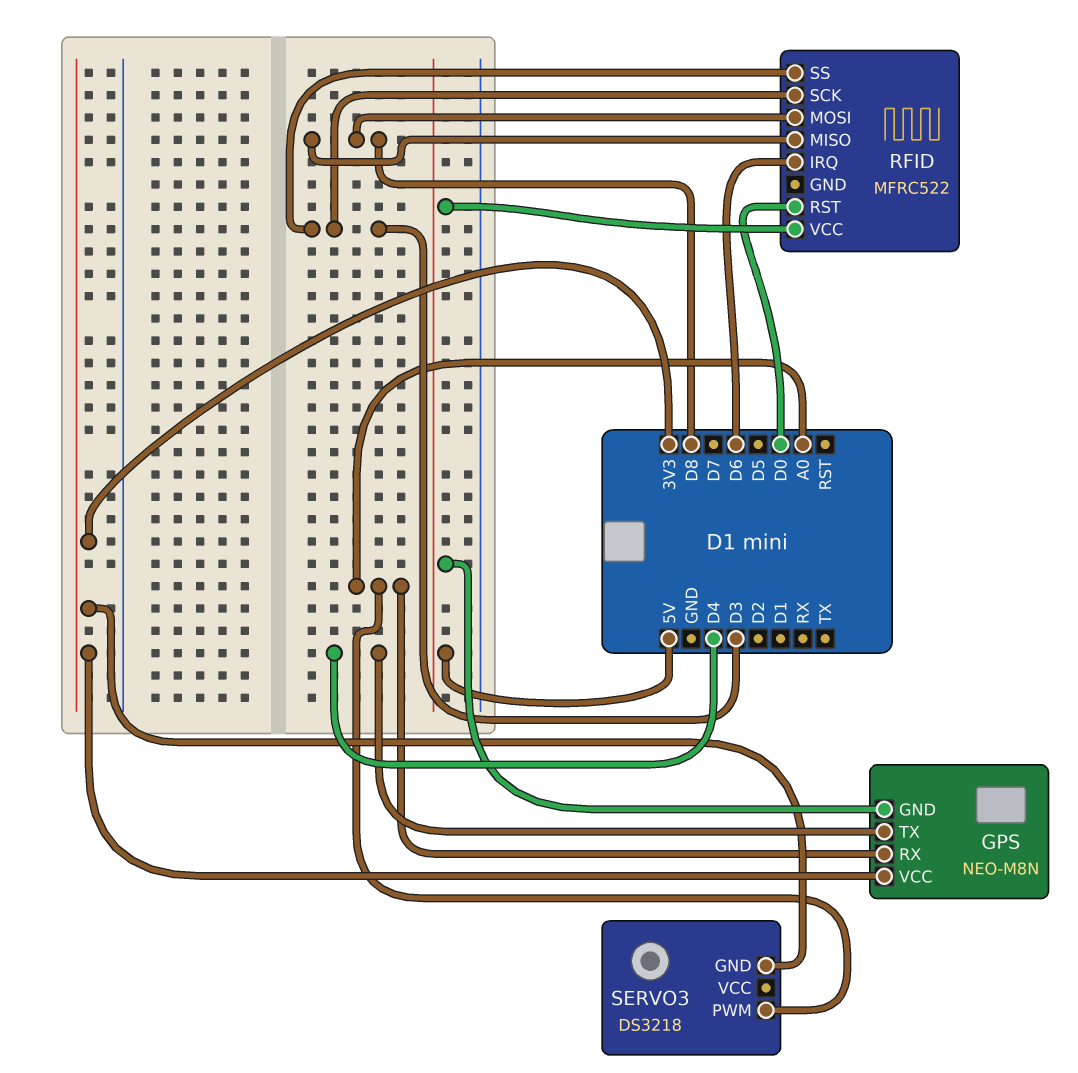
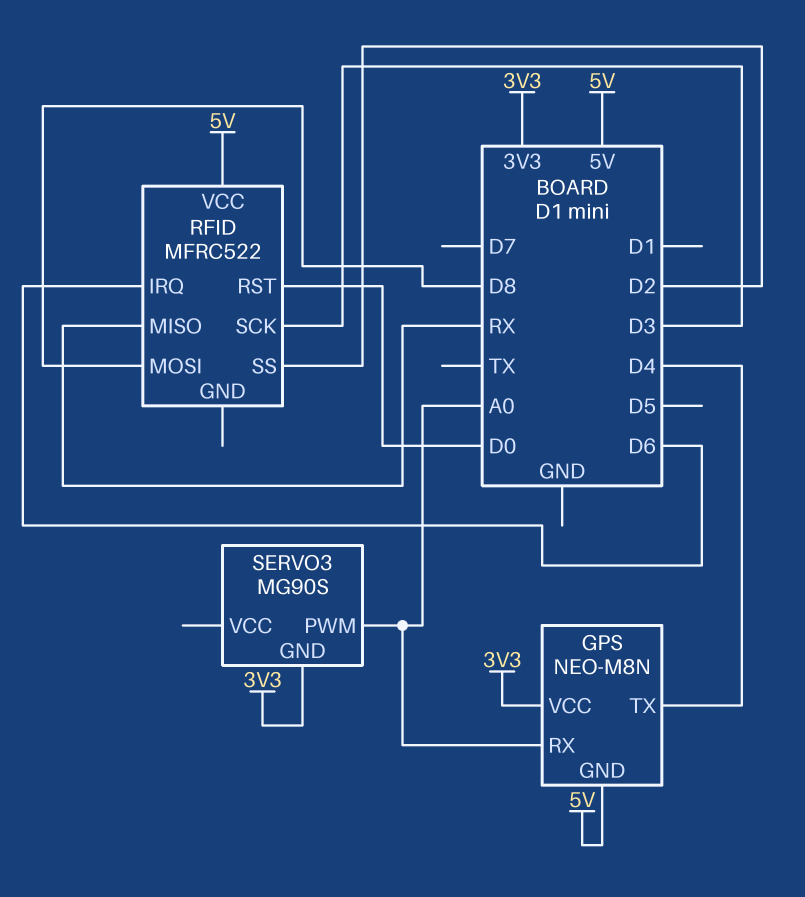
RFID pin MISO: D8 -> RX
RFID pin SS: D3 -> D2
SERVO3: DS3218 -> MG90S

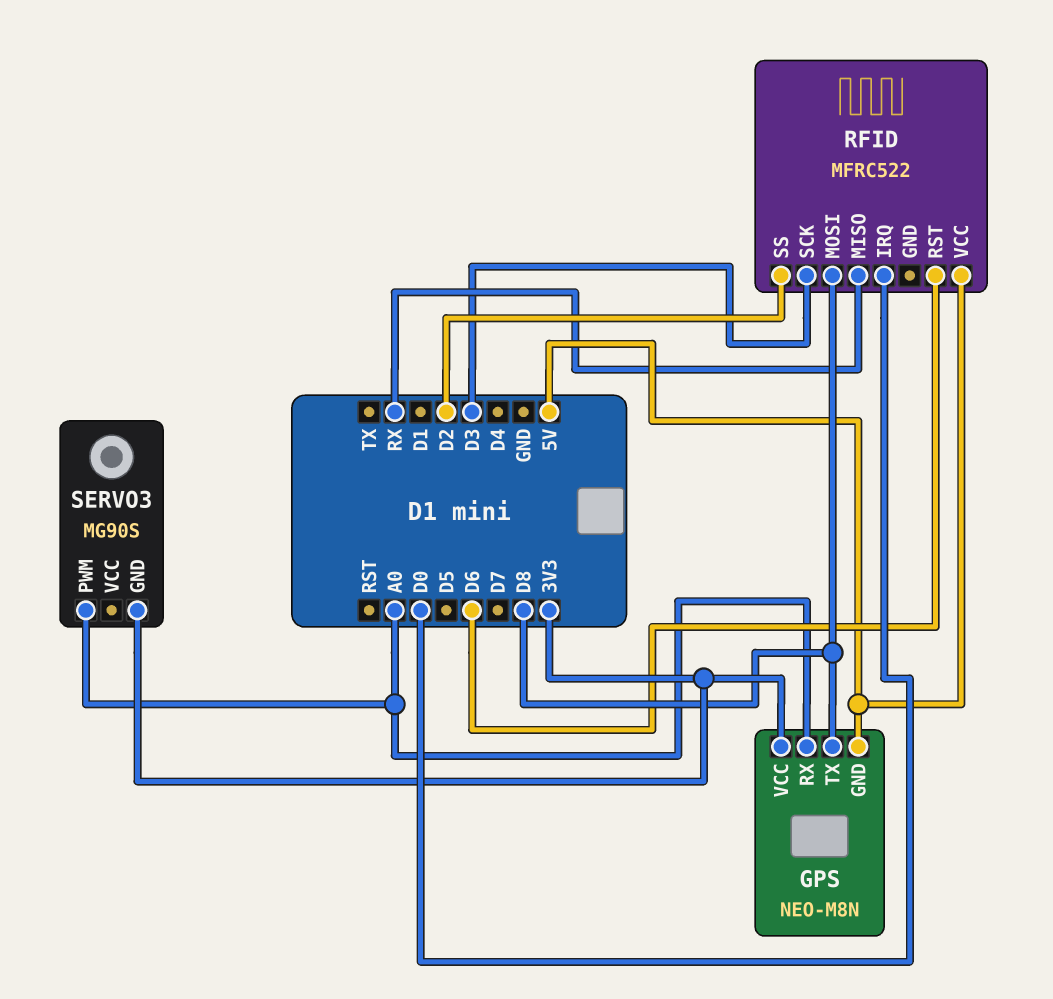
GPS pin TX: D4 -> D8
RFID pin IRQ: D6 -> D0
RFID pin RST: D0 -> D6

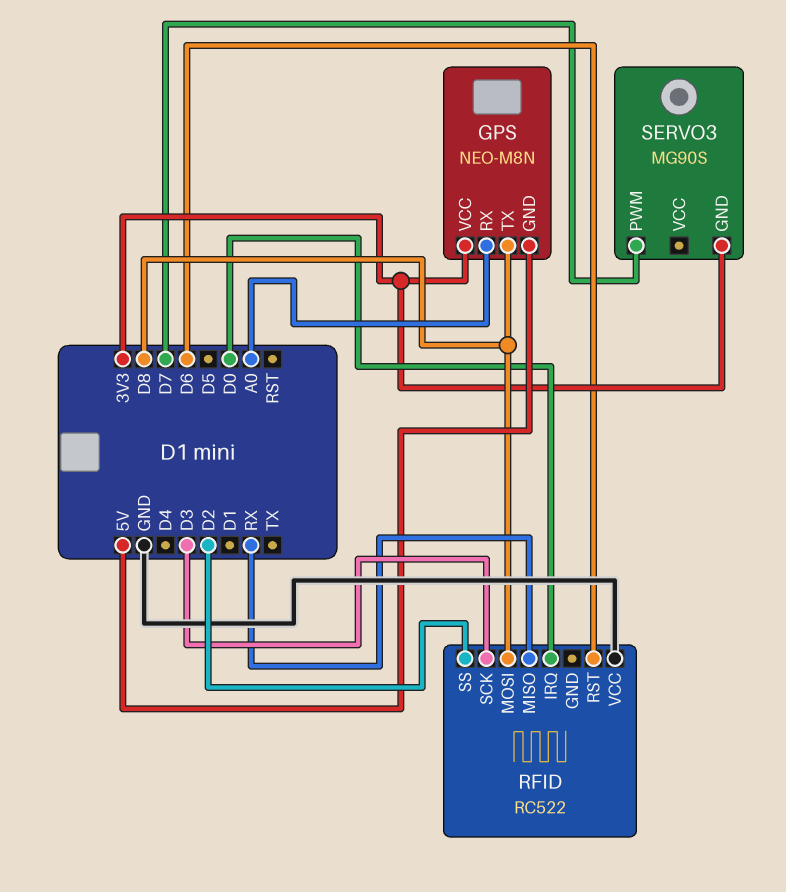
RFID: MFRC522 -> RC522
RFID pin VCC: 5V -> GND
SERVO3 pin PWM: A0 -> D7

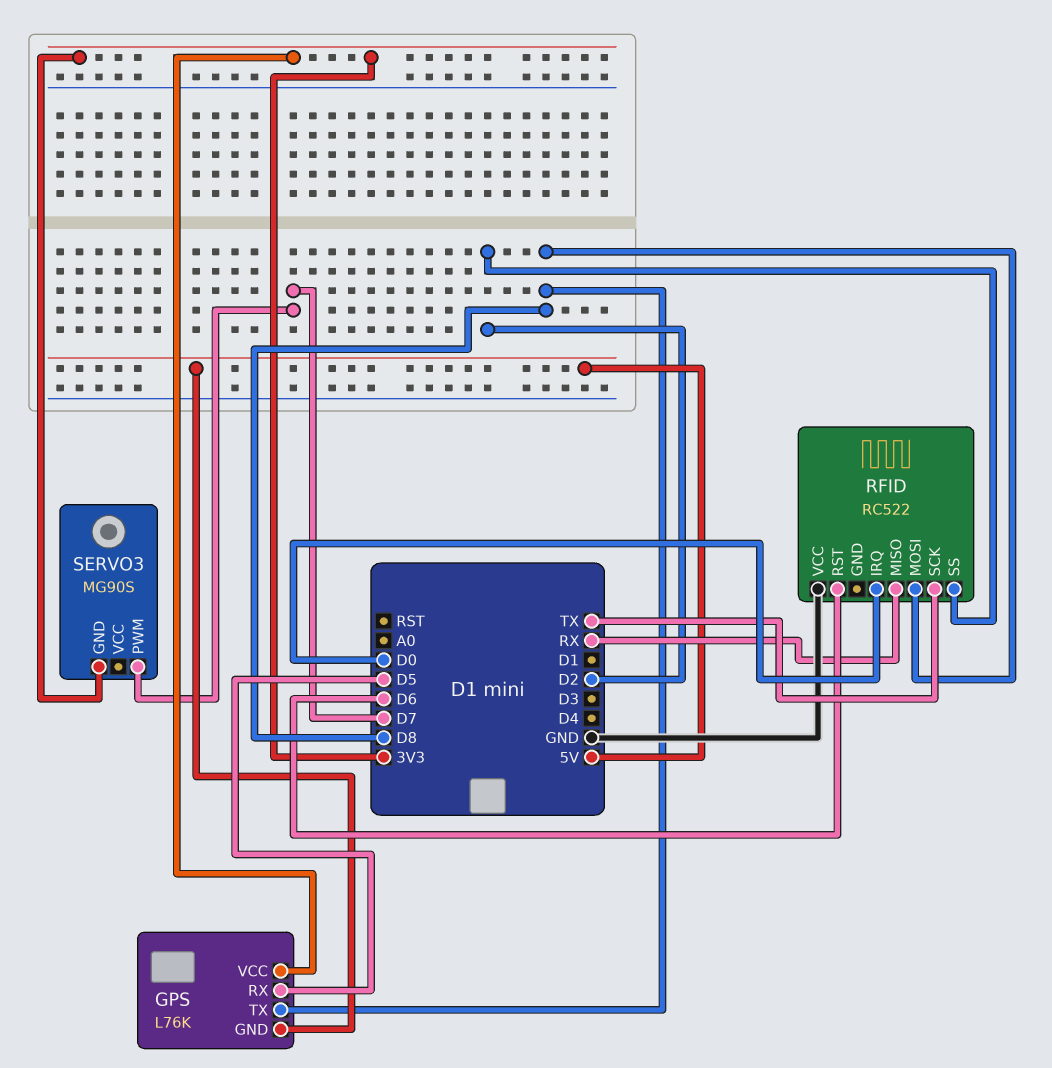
GPS: NEO-M8N -> L76K
GPS pin RX: A0 -> D5
RFID pin SCK: D3 -> TX

